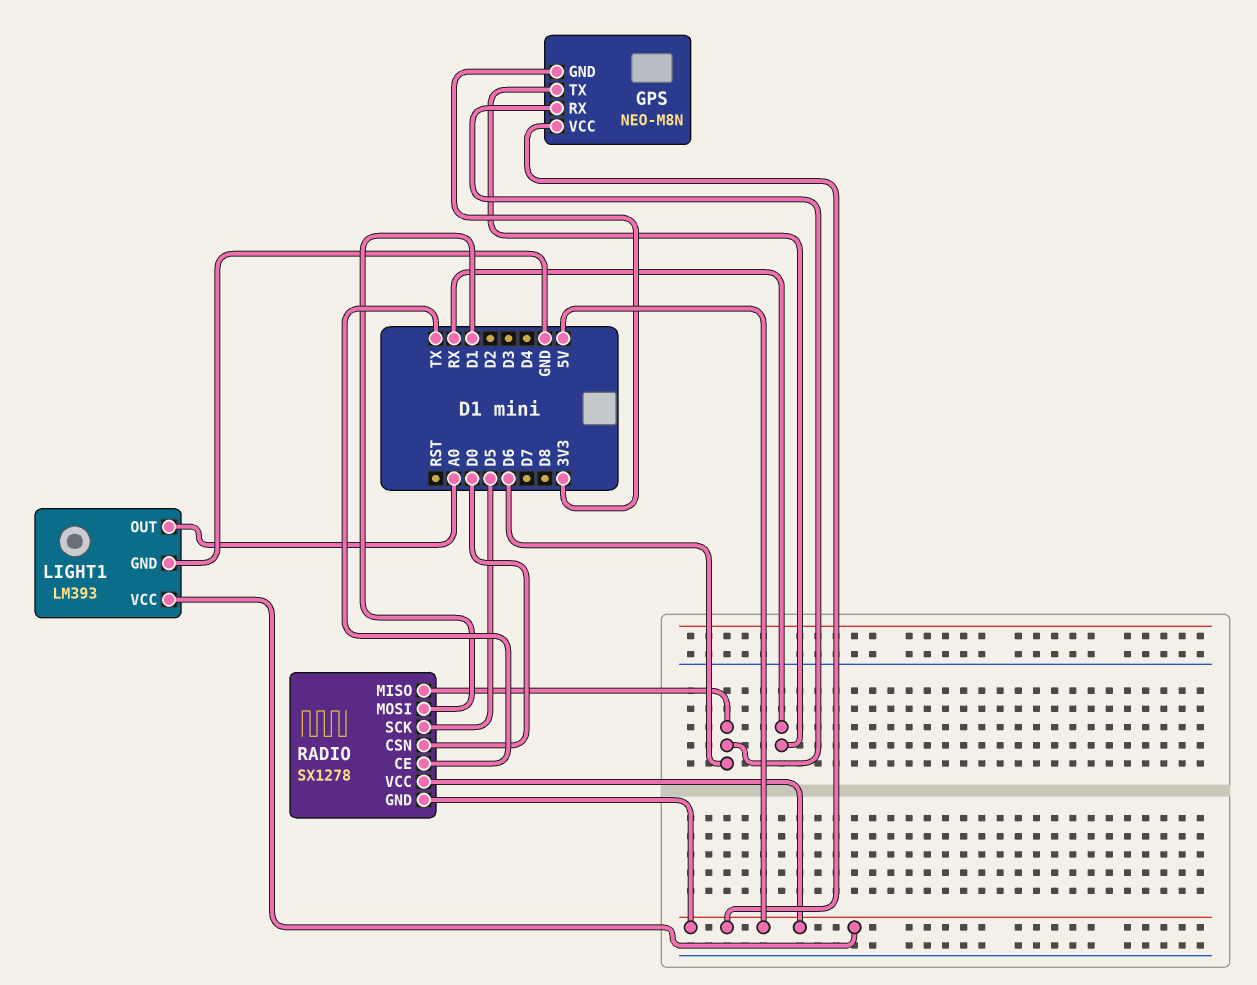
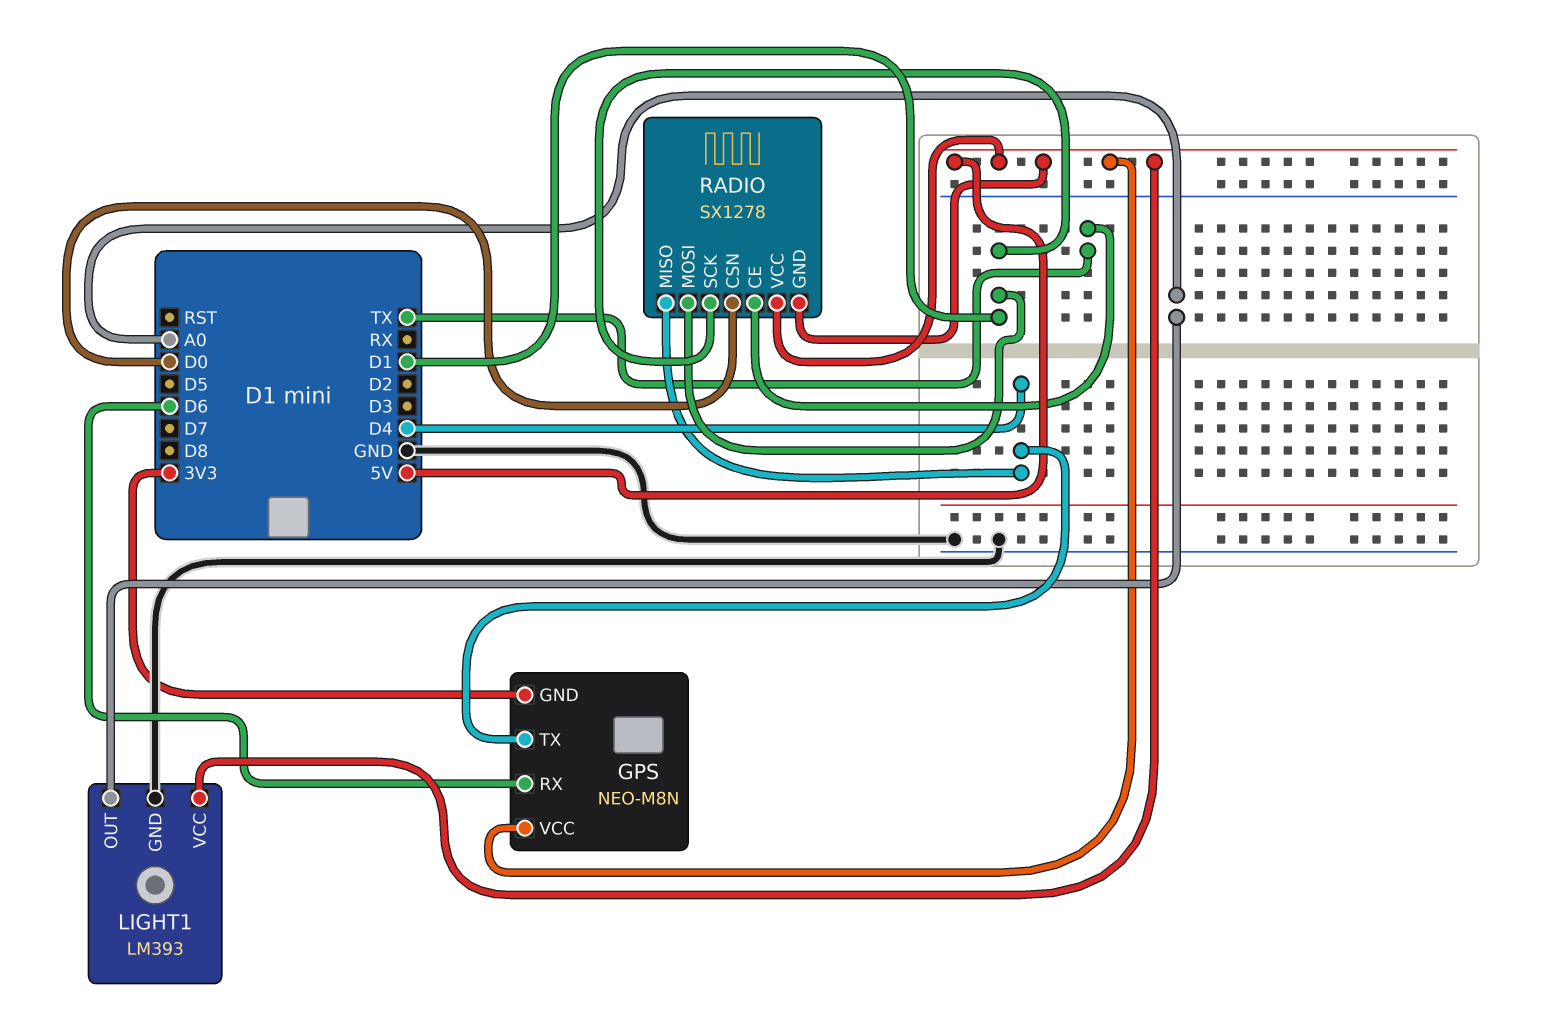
GPS pin TX: RX -> D4
RADIO pin MISO: D6 -> D4
RADIO pin SCK: D5 -> D1

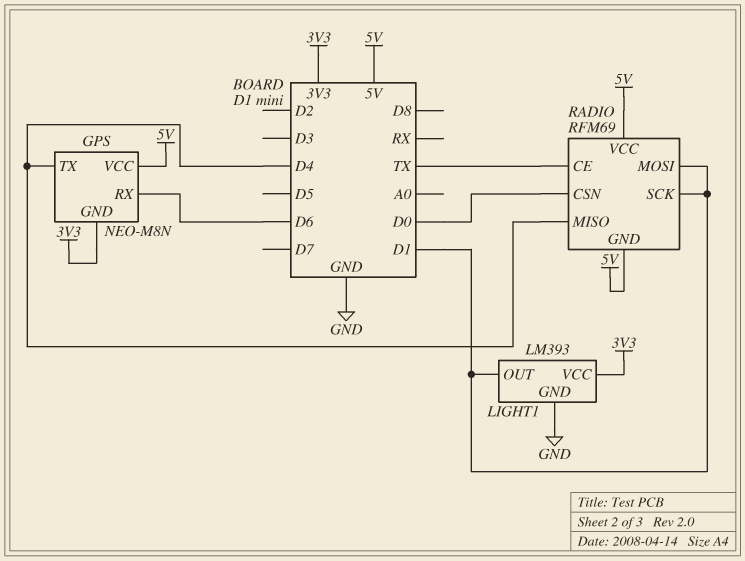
LIGHT1 pin OUT: A0 -> D1
LIGHT1 pin VCC: 5V -> 3V3
RADIO: SX1278 -> RFM69

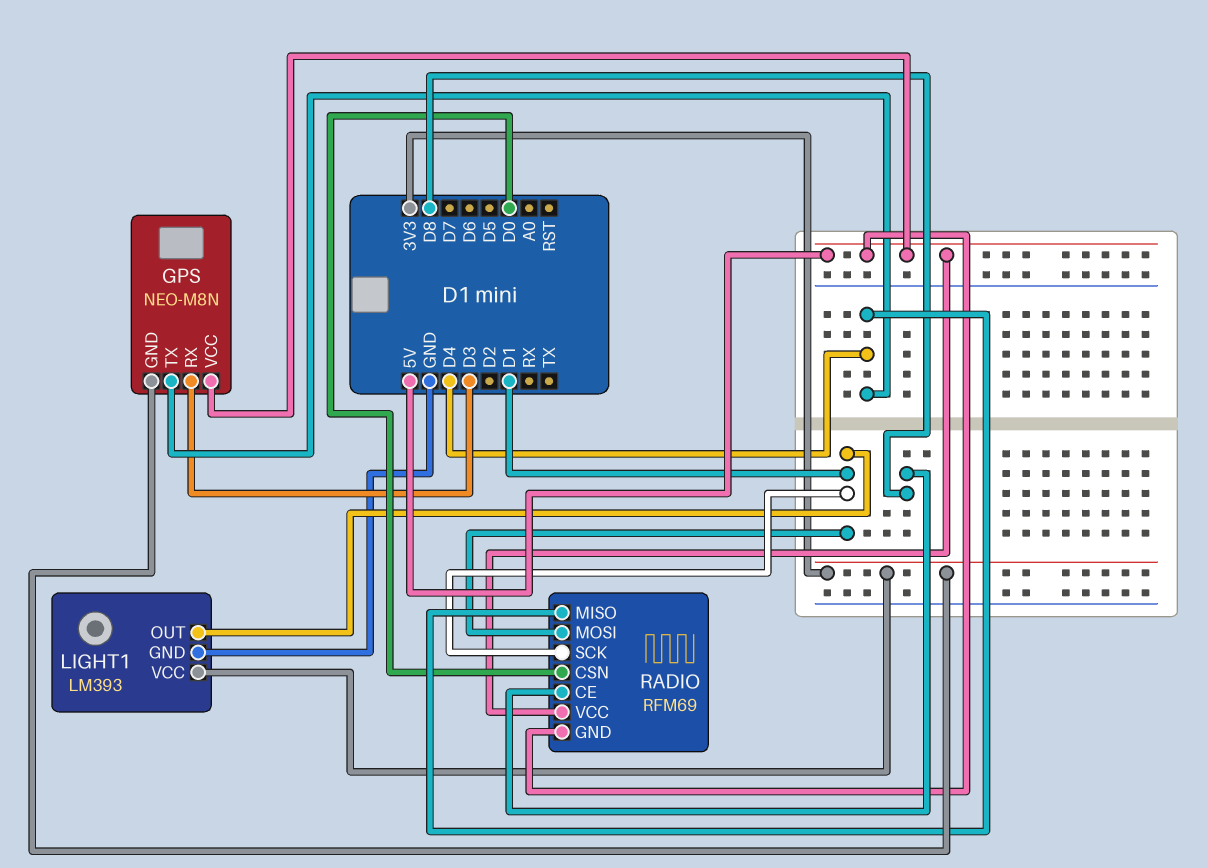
GPS pin RX: D6 -> D3
RADIO pin CE: TX -> D8

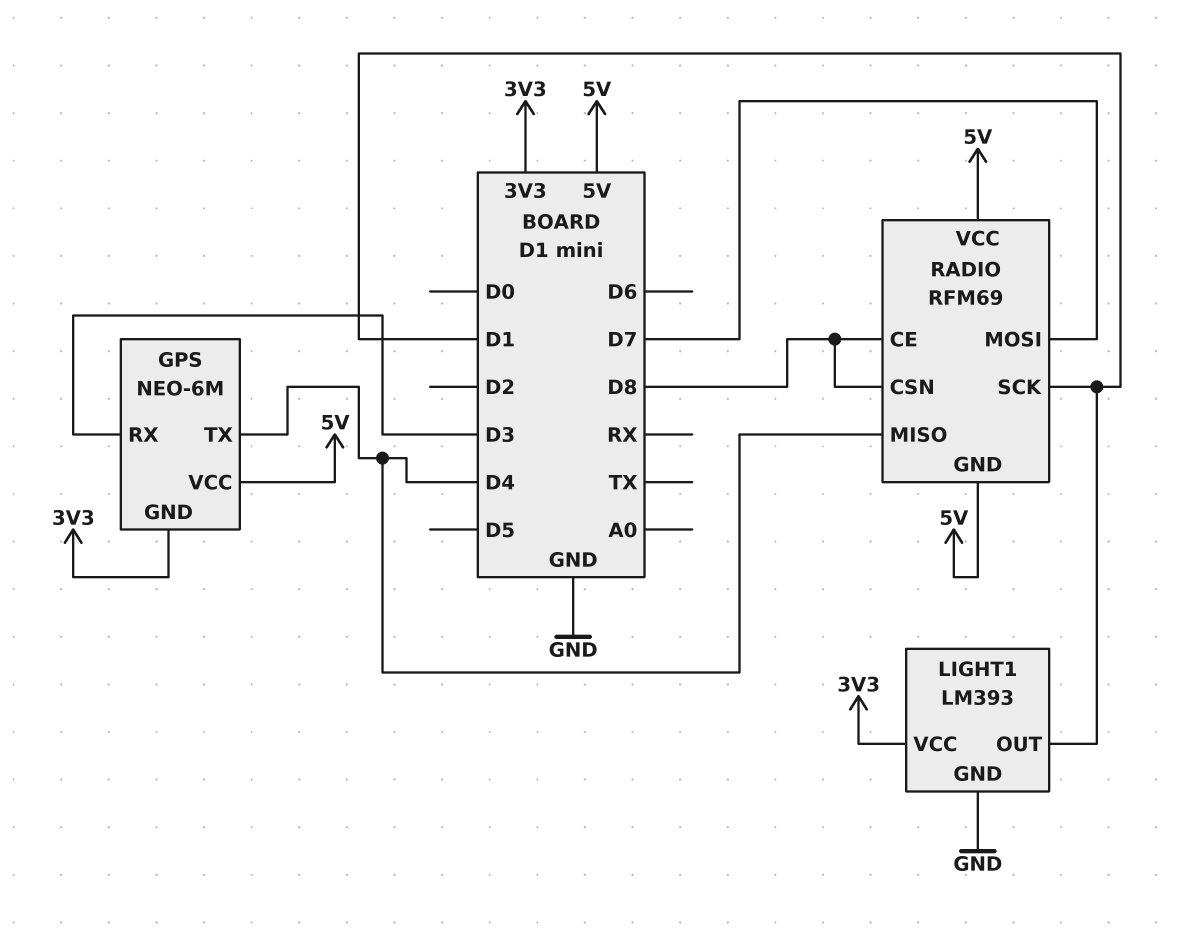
GPS: NEO-M8N -> NEO-6M
RADIO pin CSN: D0 -> D8
RADIO pin MOSI: D1 -> D7

